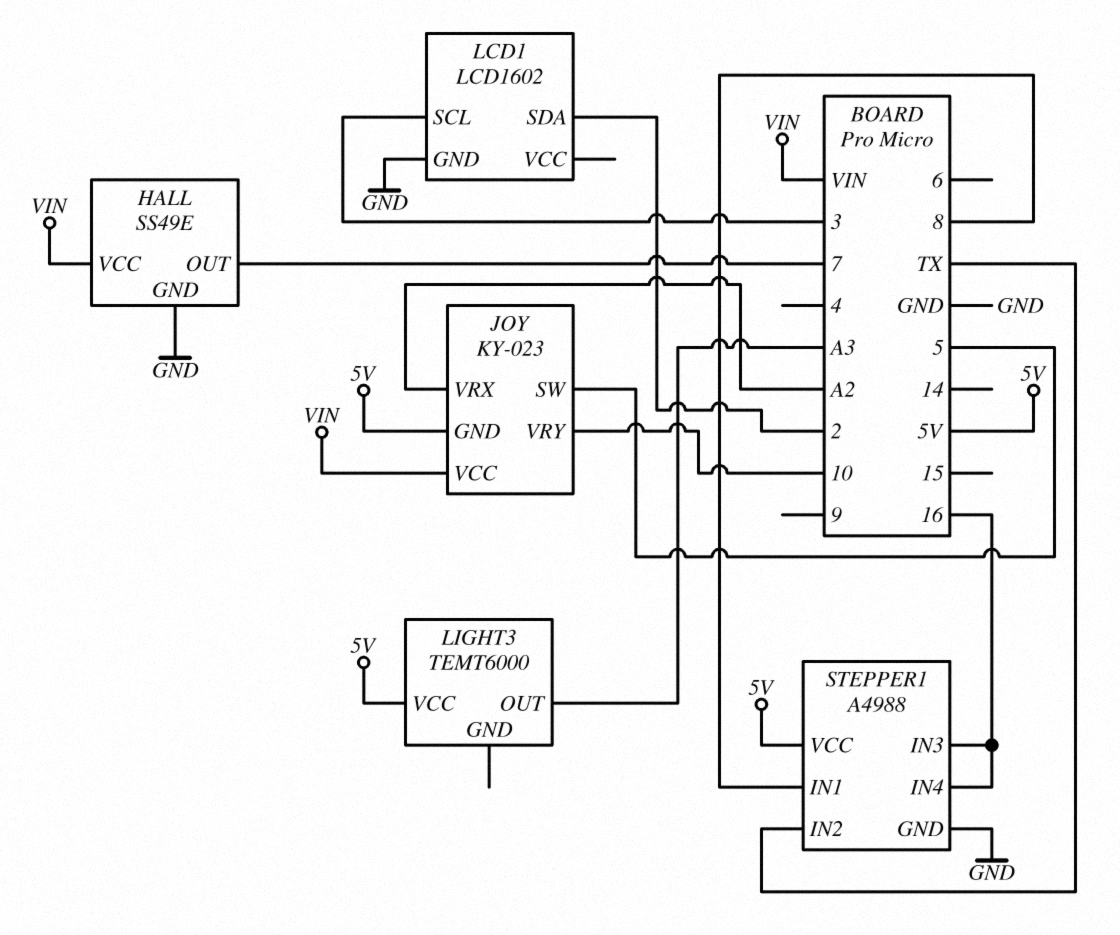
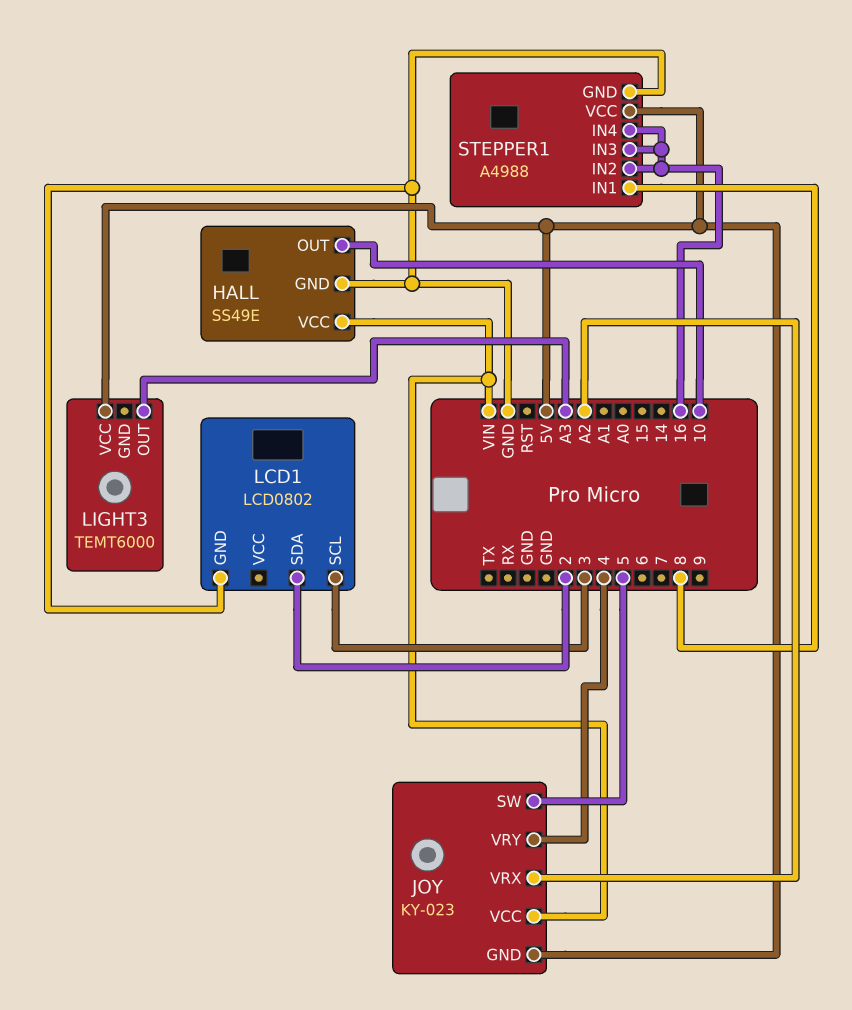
HALL pin OUT: 7 -> 10
JOY pin VRY: 10 -> 4
LCD1: LCD1602 -> LCD0802
STEPPER1 pin IN2: TX -> 16

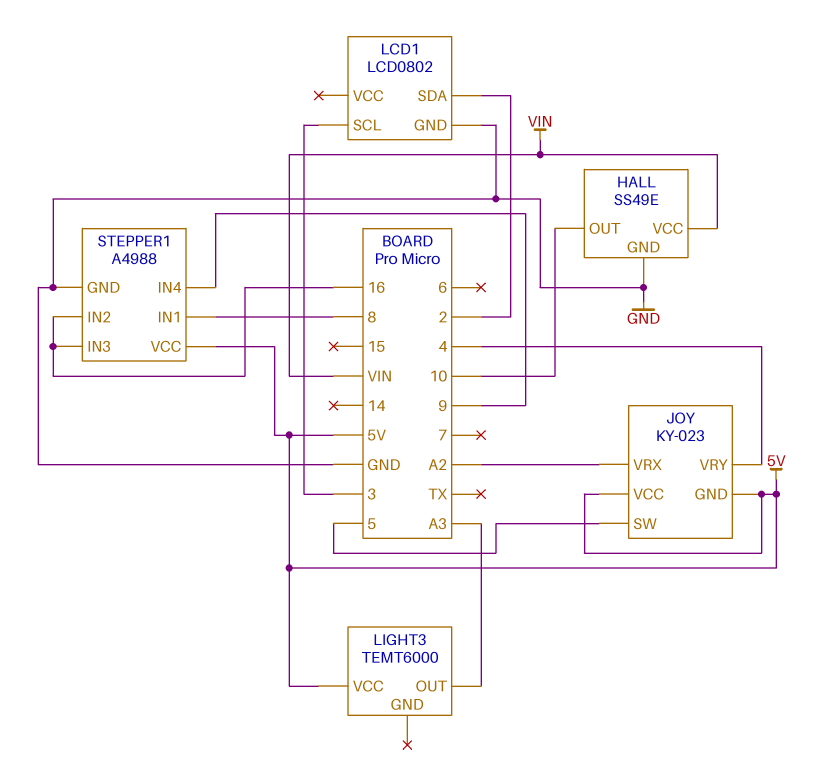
JOY pin VCC: VIN -> 5V
STEPPER1 pin IN4: 16 -> 9

